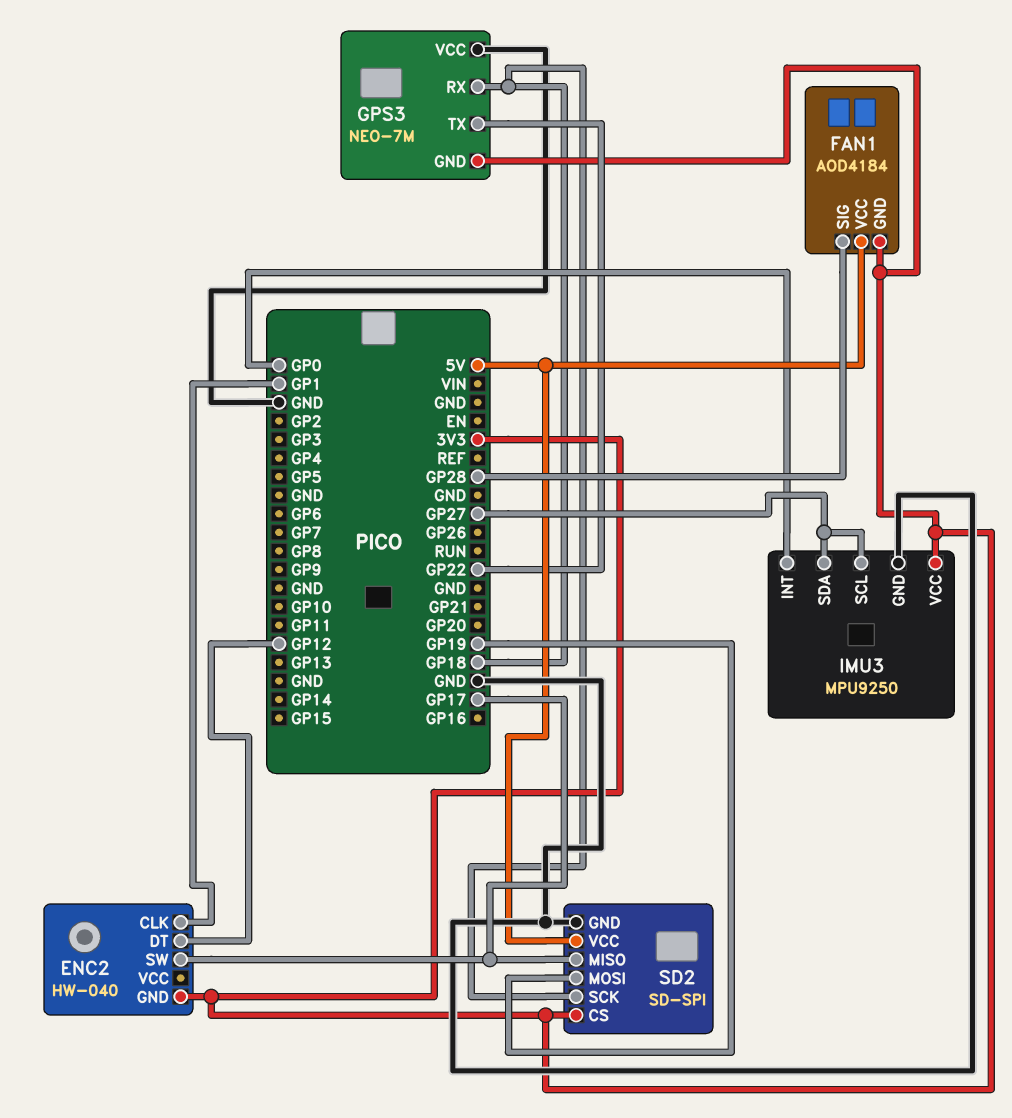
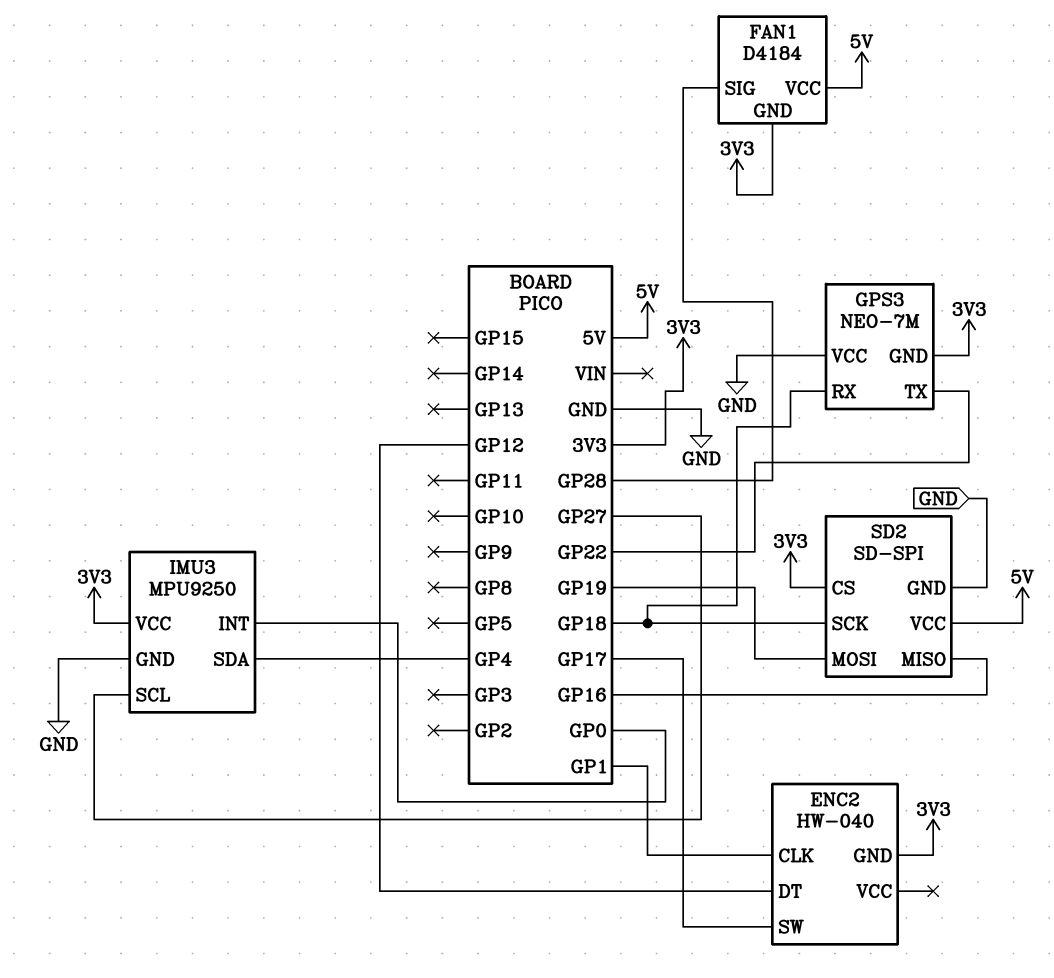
FAN1: AOD4184 -> D4184
IMU3 pin SDA: GP27 -> GP4
SD2 pin MISO: GP17 -> GP16

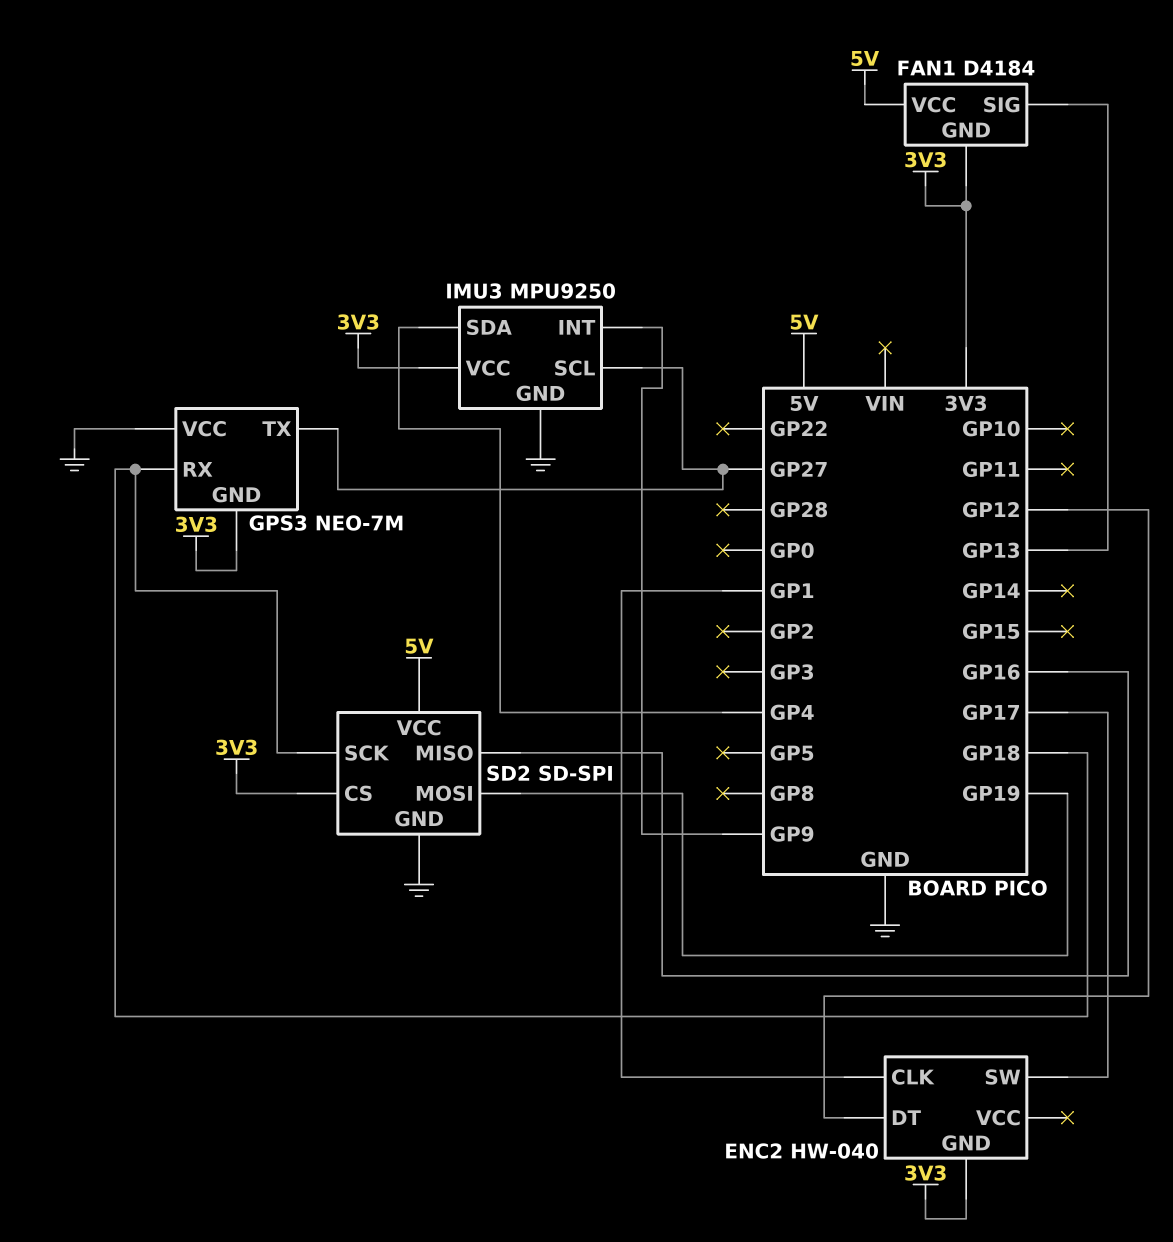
FAN1 pin SIG: GP28 -> GP13
GPS3 pin TX: GP22 -> GP27
IMU3 pin INT: GP0 -> GP9

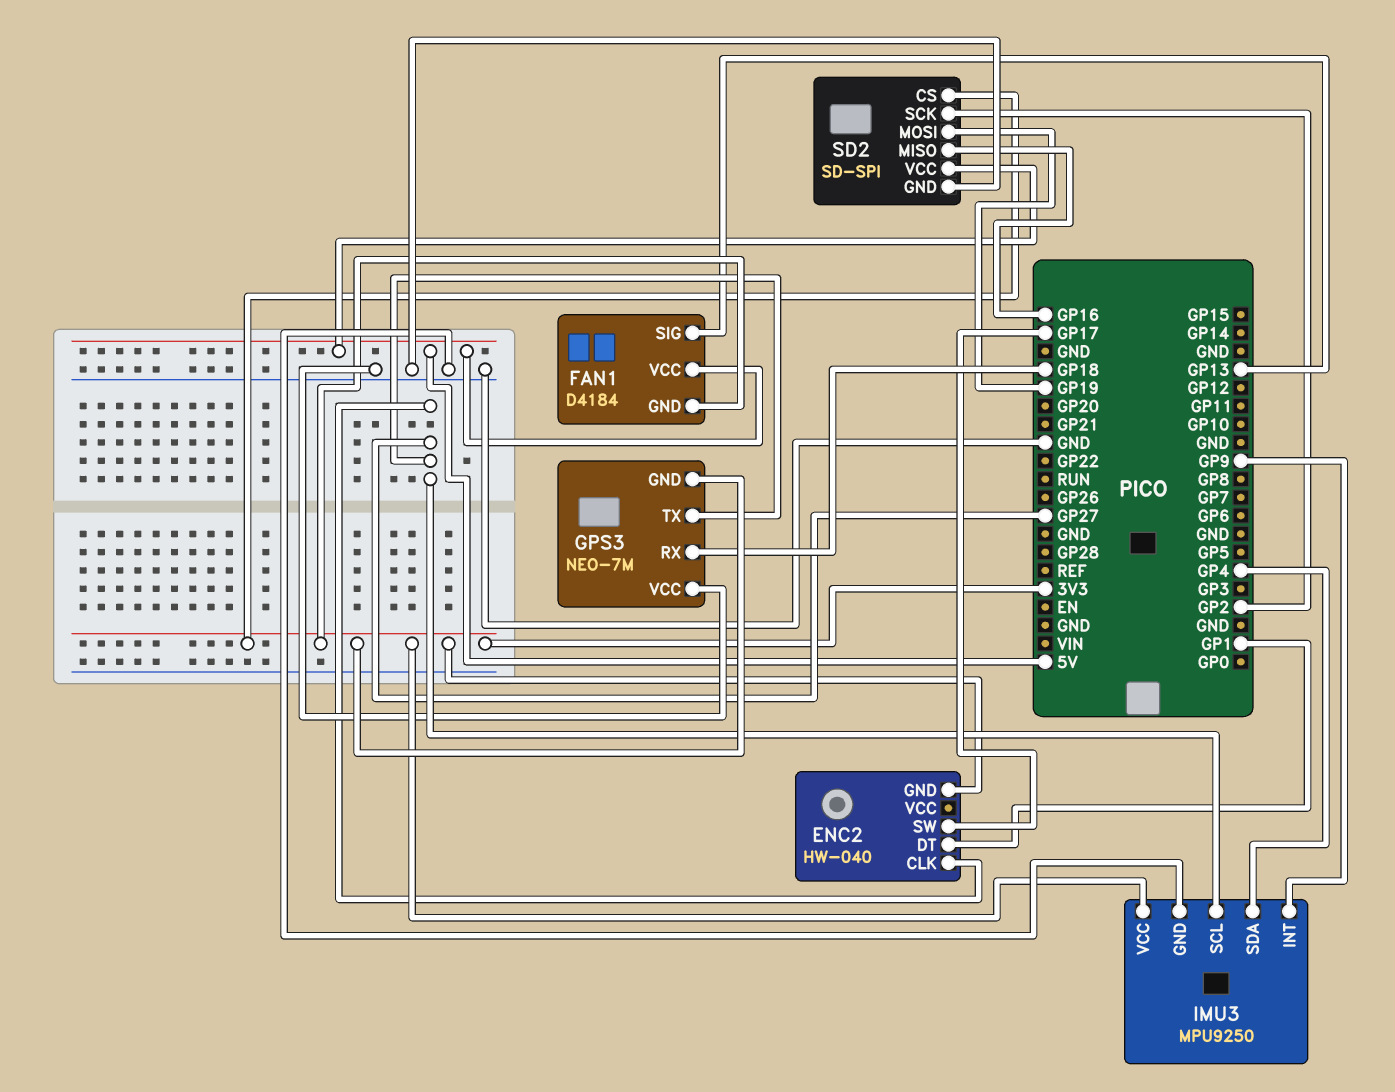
ENC2 pin CLK: GP1 -> GP27
ENC2 pin DT: GP12 -> GP1
SD2 pin SCK: GP18 -> GP2

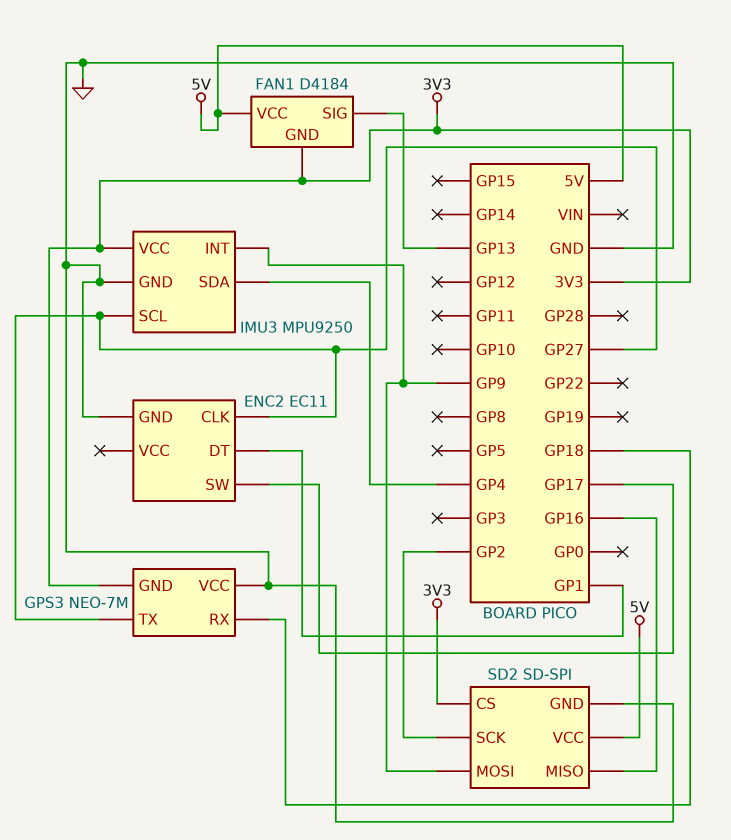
ENC2: HW-040 -> EC11
ENC2 pin GND: 3V3 -> GND
SD2 pin MOSI: GP19 -> GP9

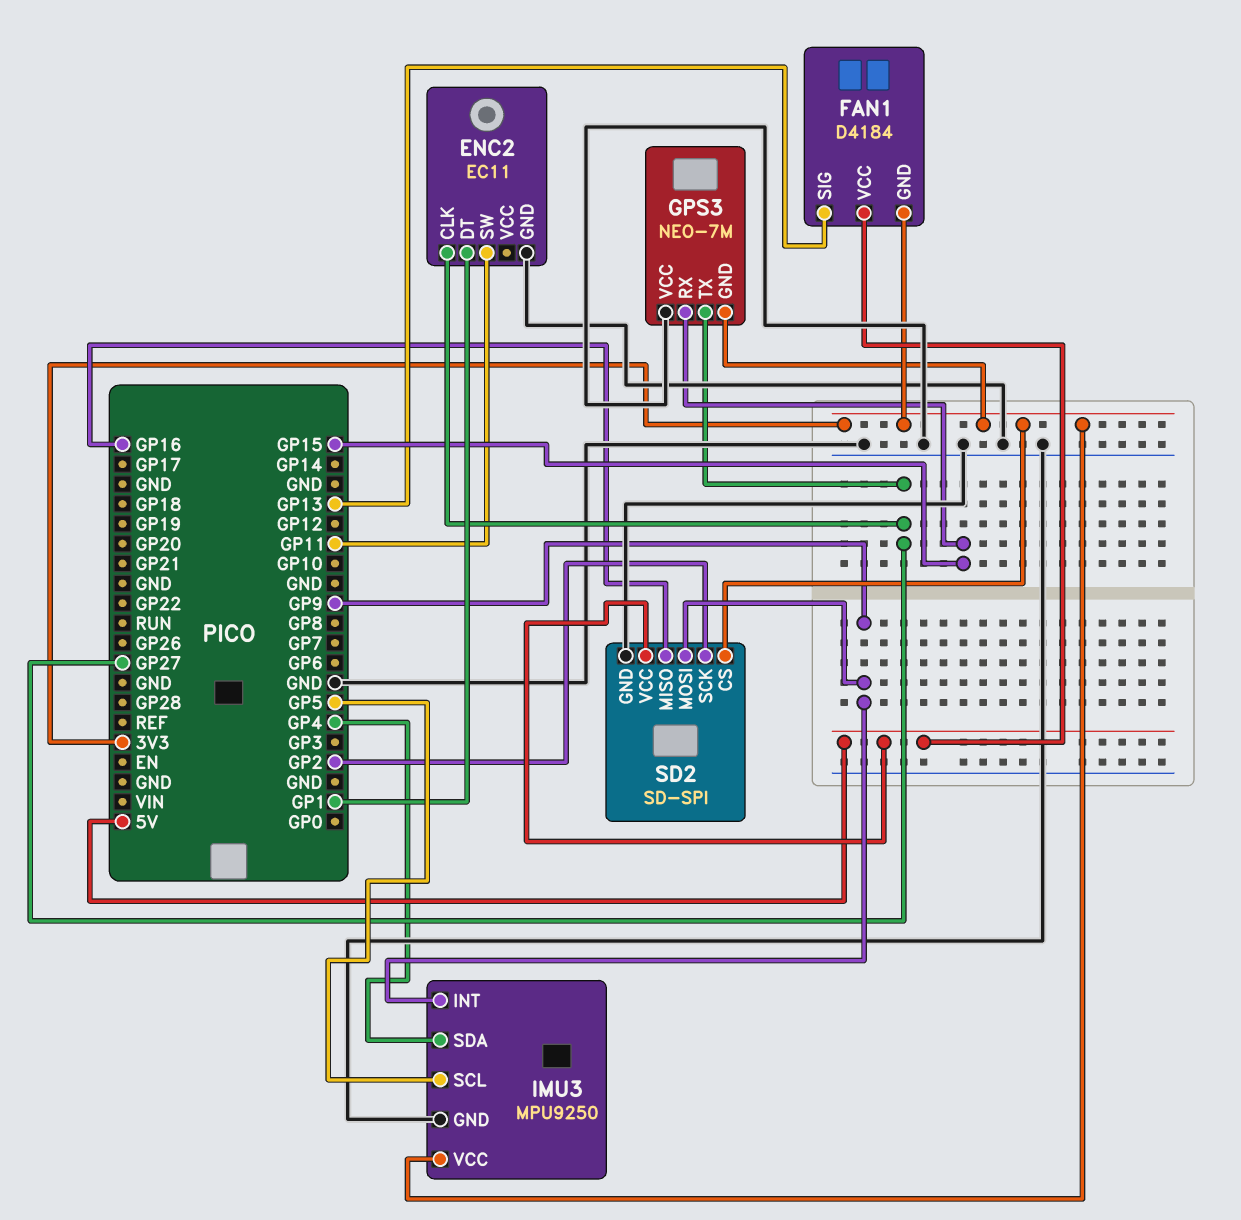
ENC2 pin SW: GP17 -> GP11
GPS3 pin RX: GP18 -> GP15
IMU3 pin SCL: GP27 -> GP5

